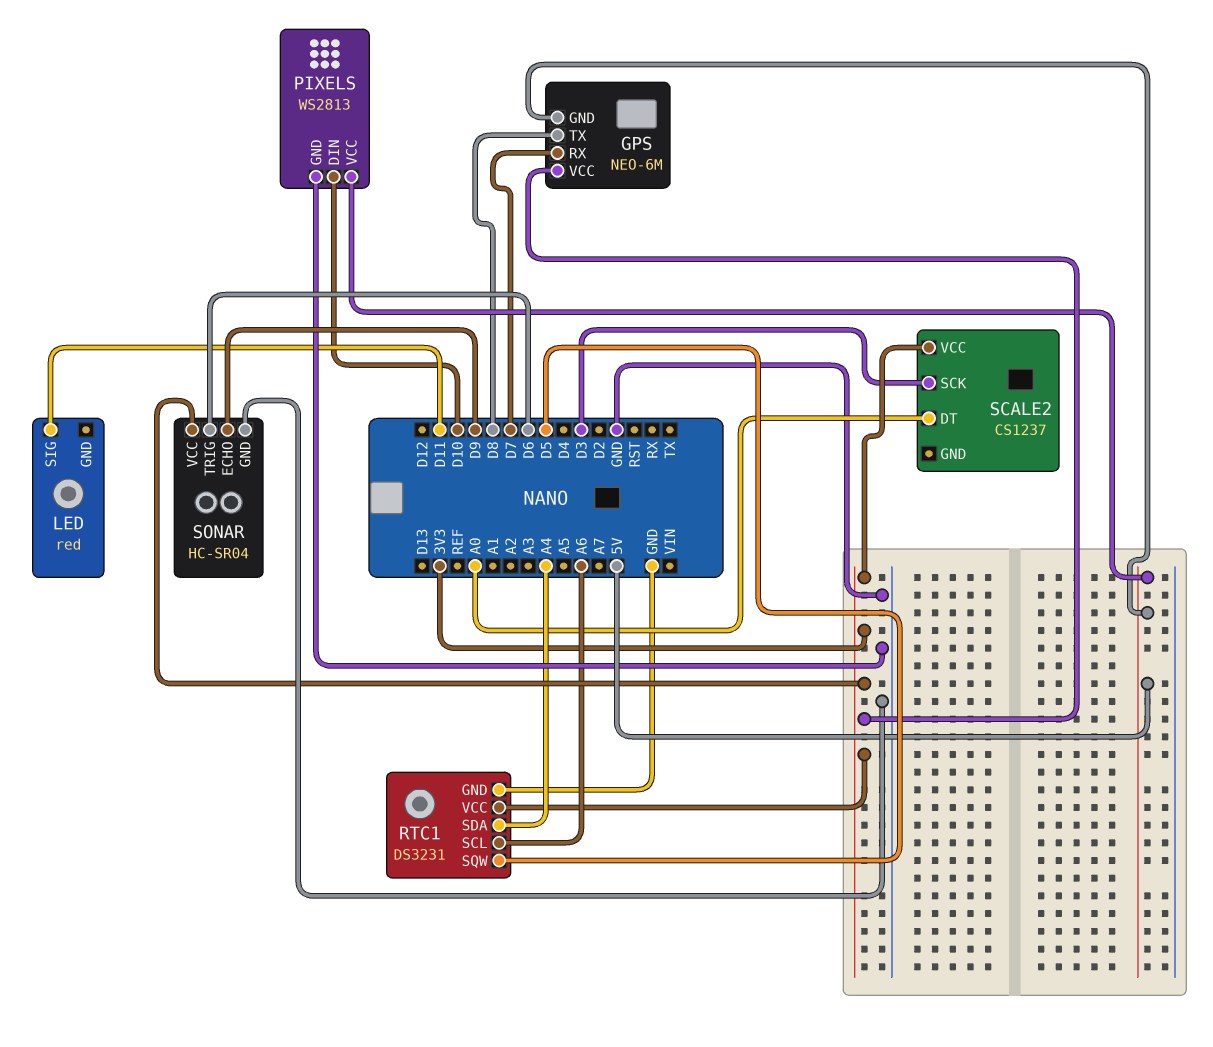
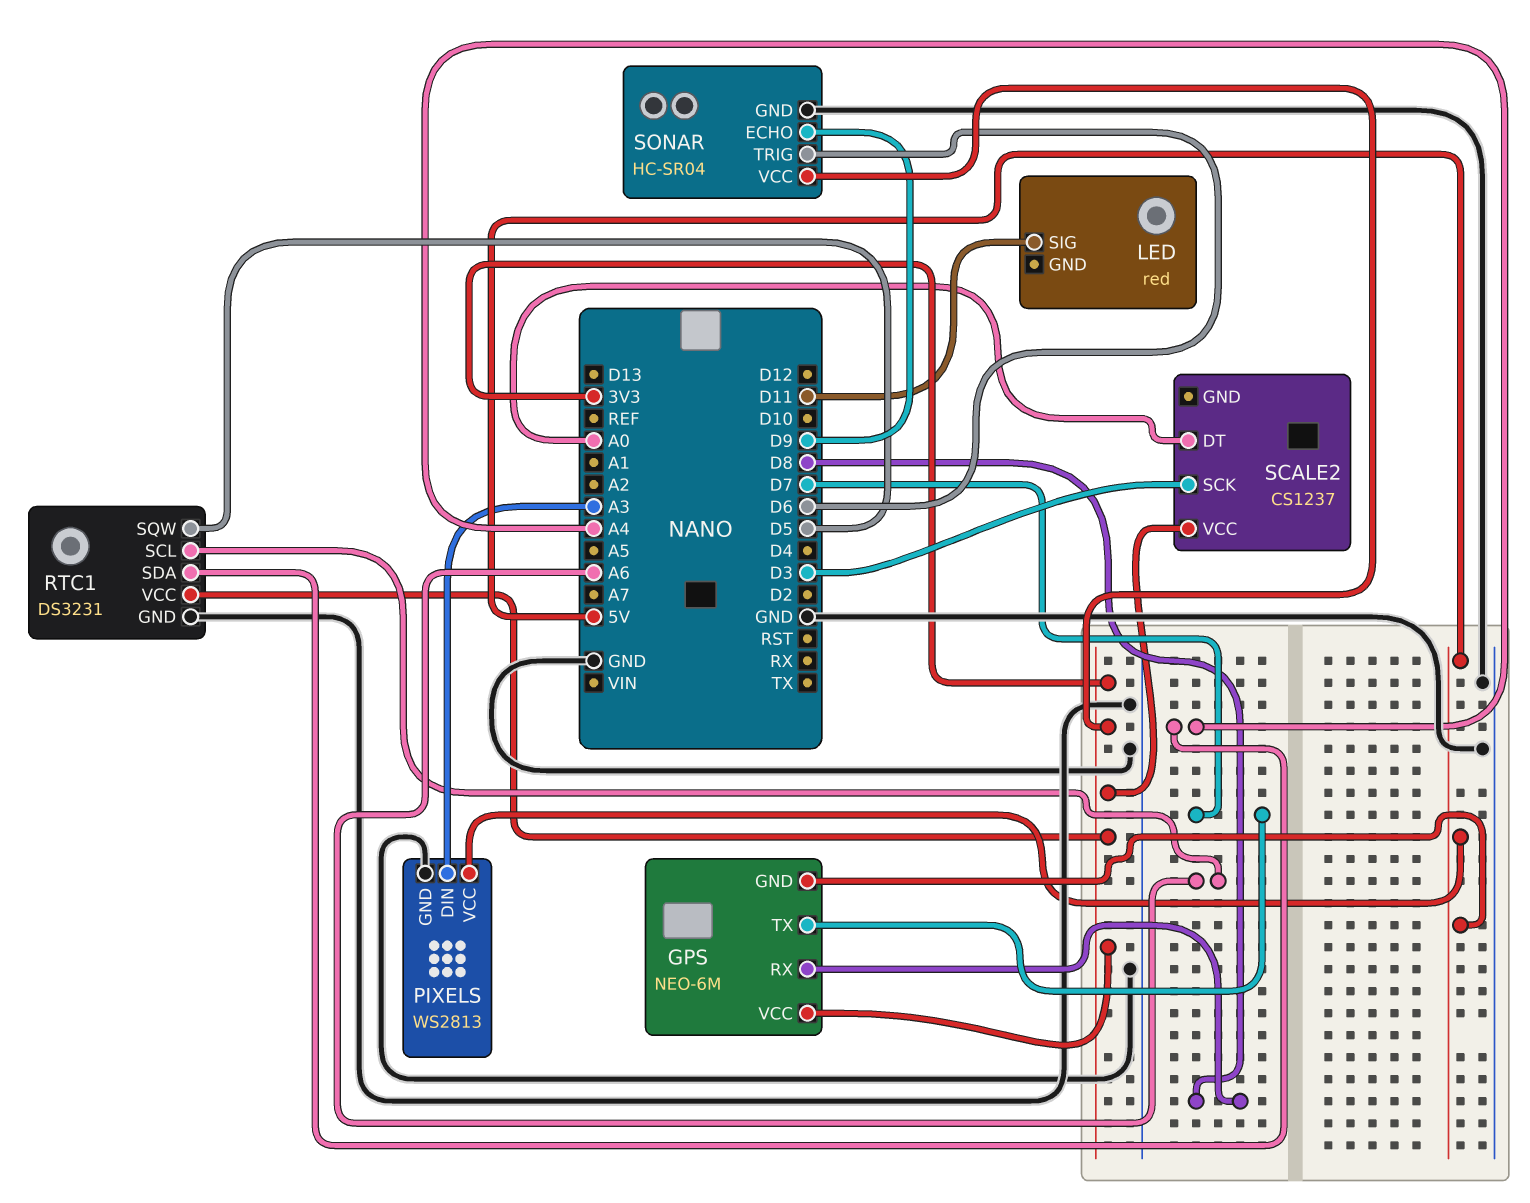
GPS pin RX: D7 -> D8
GPS pin TX: D8 -> D7
PIXELS pin DIN: D10 -> A3

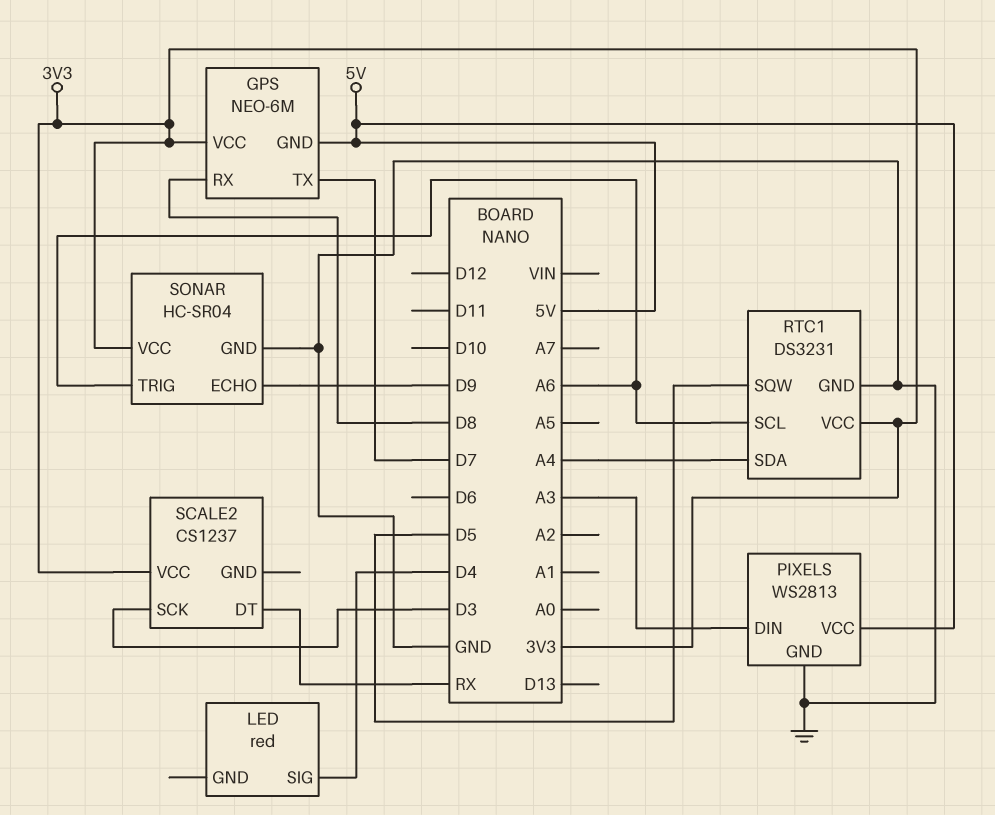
LED pin SIG: D11 -> D4
SCALE2 pin DT: A0 -> RX
SONAR pin TRIG: D6 -> A6

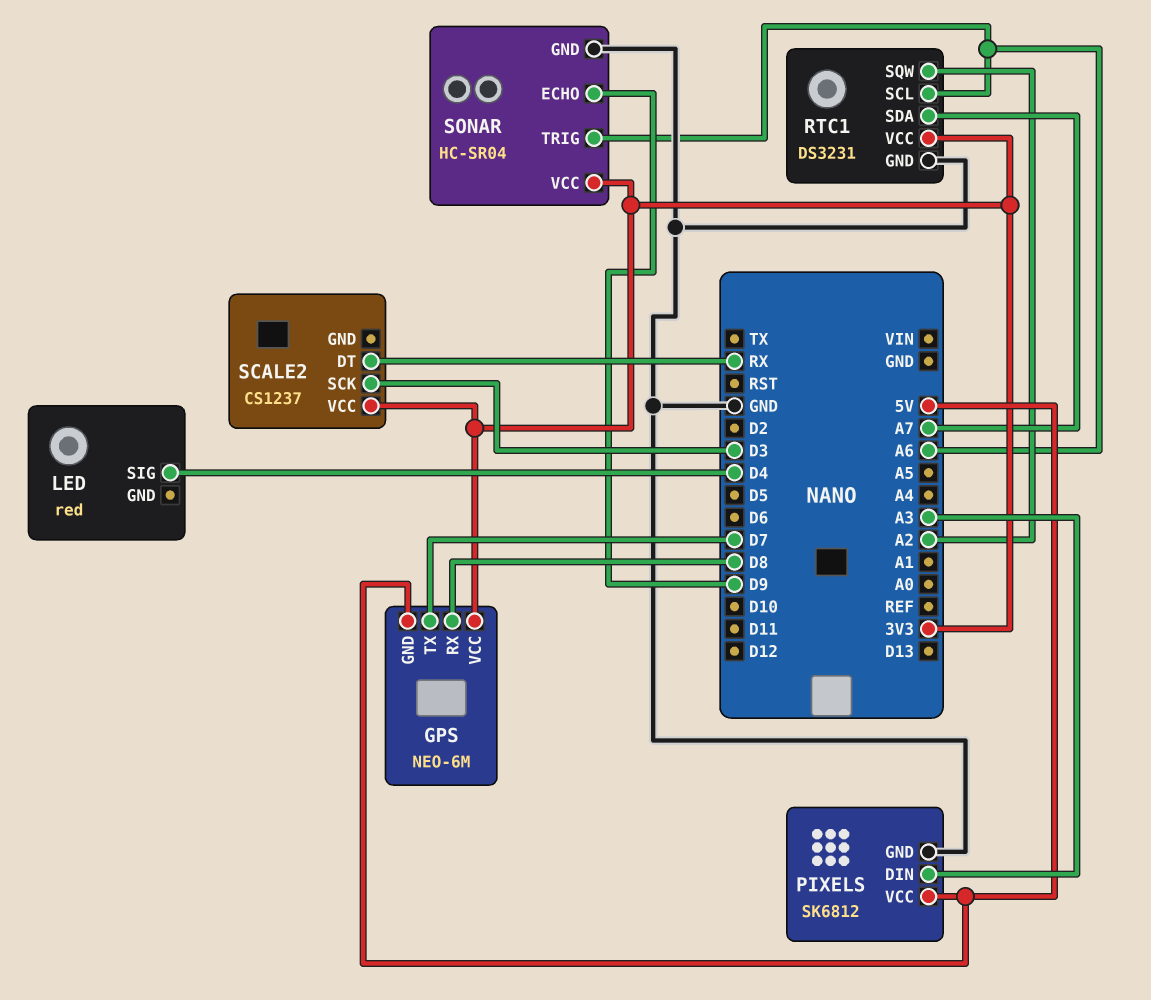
PIXELS: WS2813 -> SK6812
RTC1 pin SDA: A4 -> A7
RTC1 pin SQW: D5 -> A2

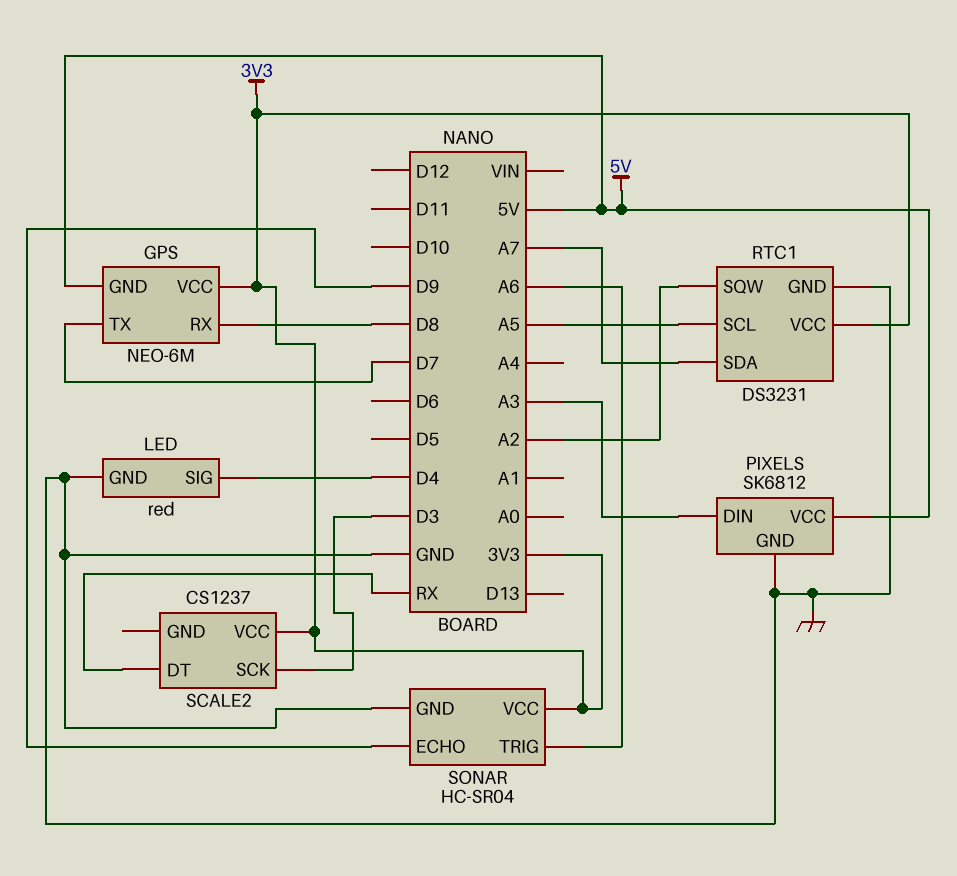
LED pin GND: none -> GND
RTC1 pin SCL: A6 -> A5

